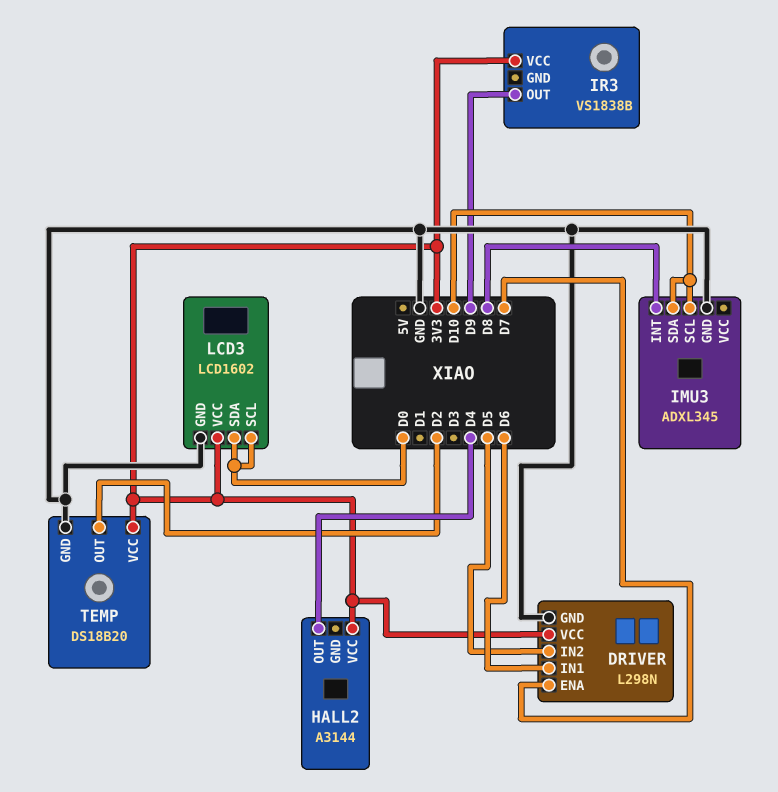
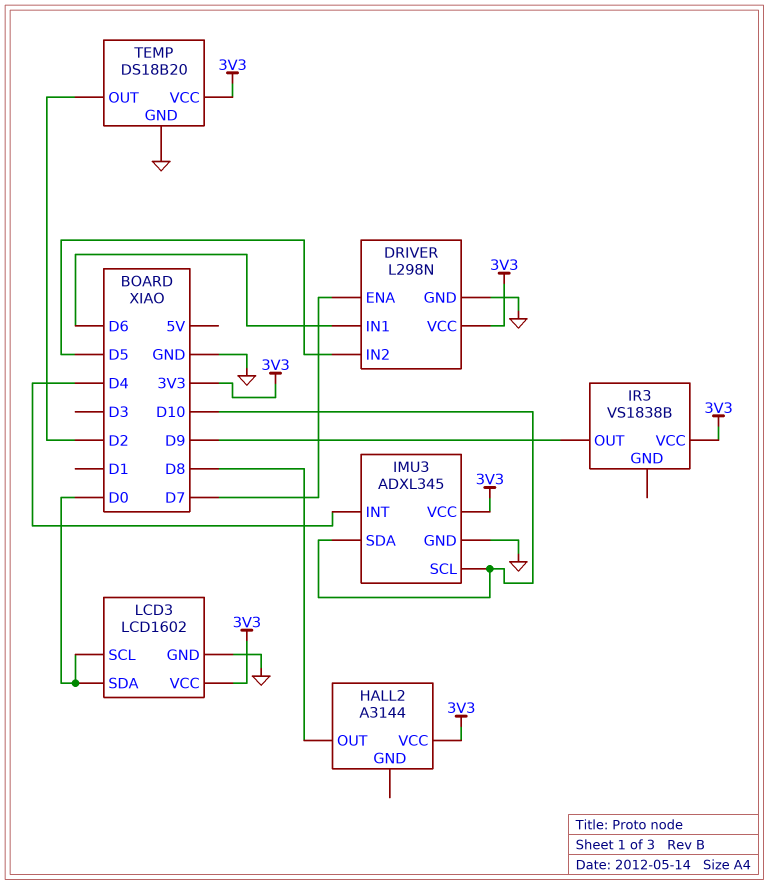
HALL2 pin OUT: D4 -> D8
IMU3 pin INT: D8 -> D4
IMU3 pin VCC: none -> 3V3

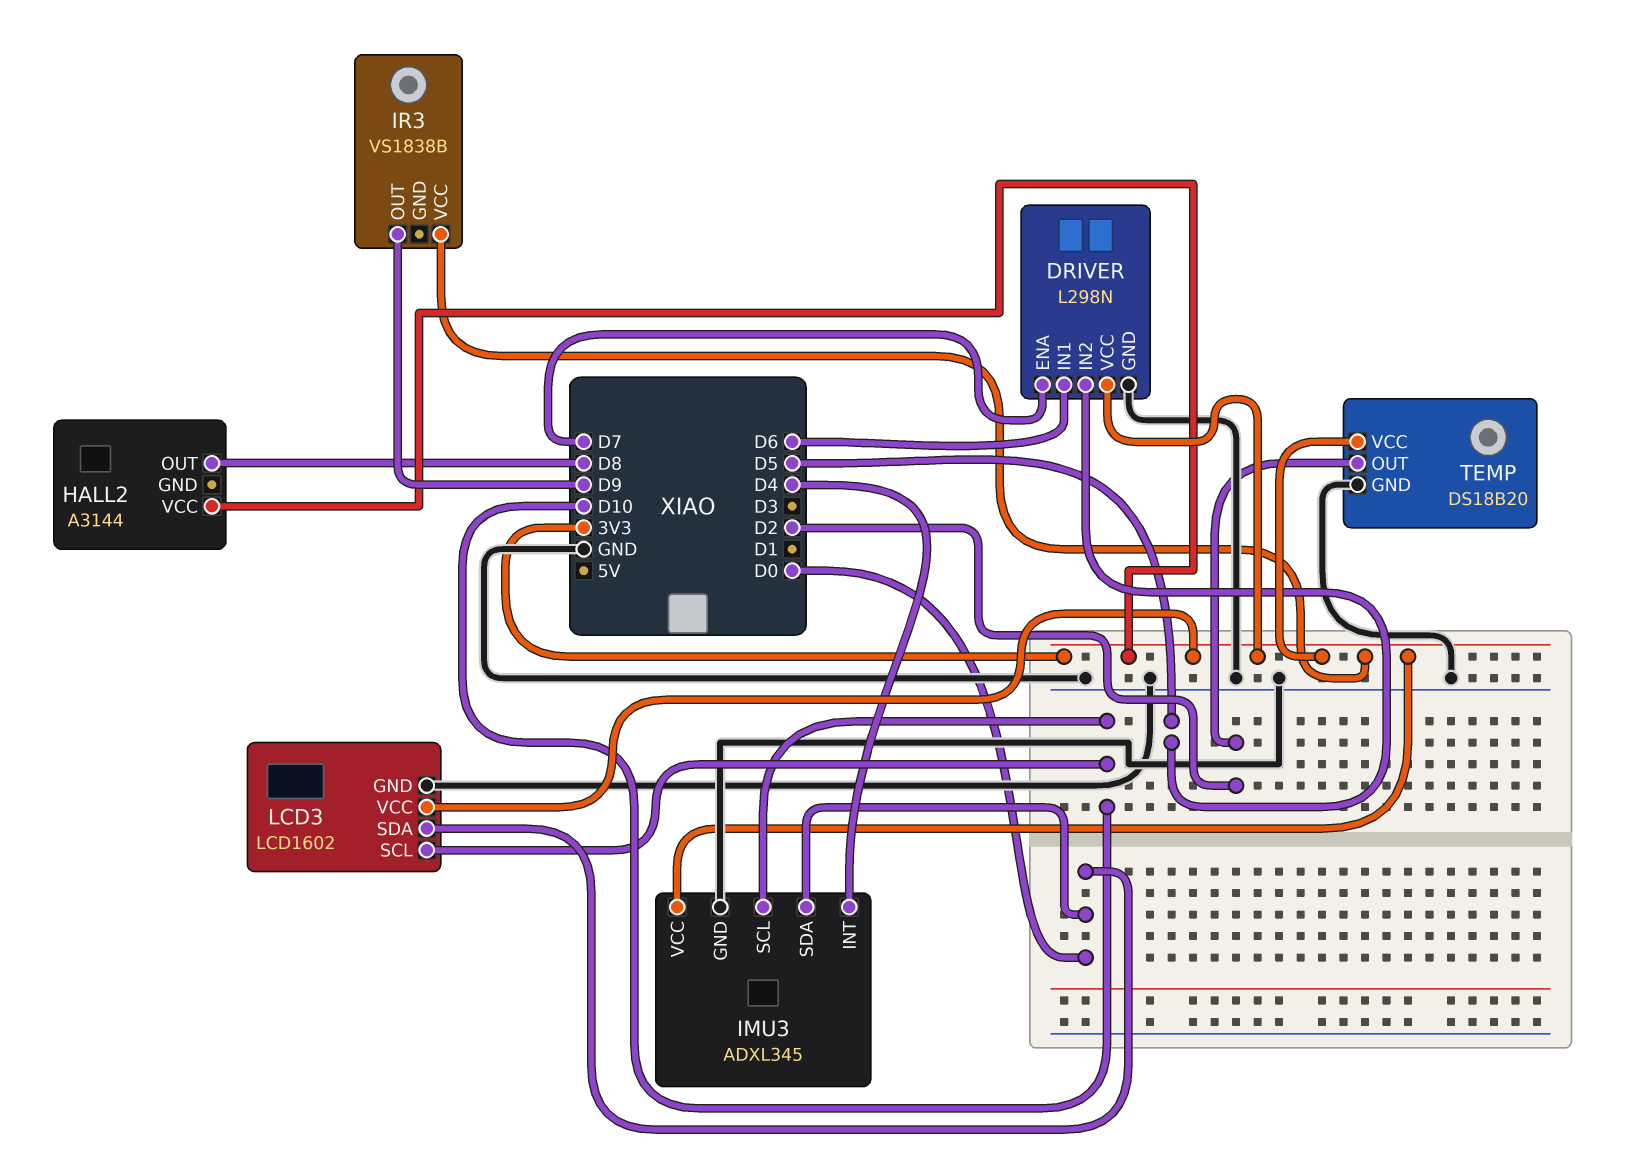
IMU3 pin SDA: D10 -> D0
LCD3 pin SCL: D0 -> D10

